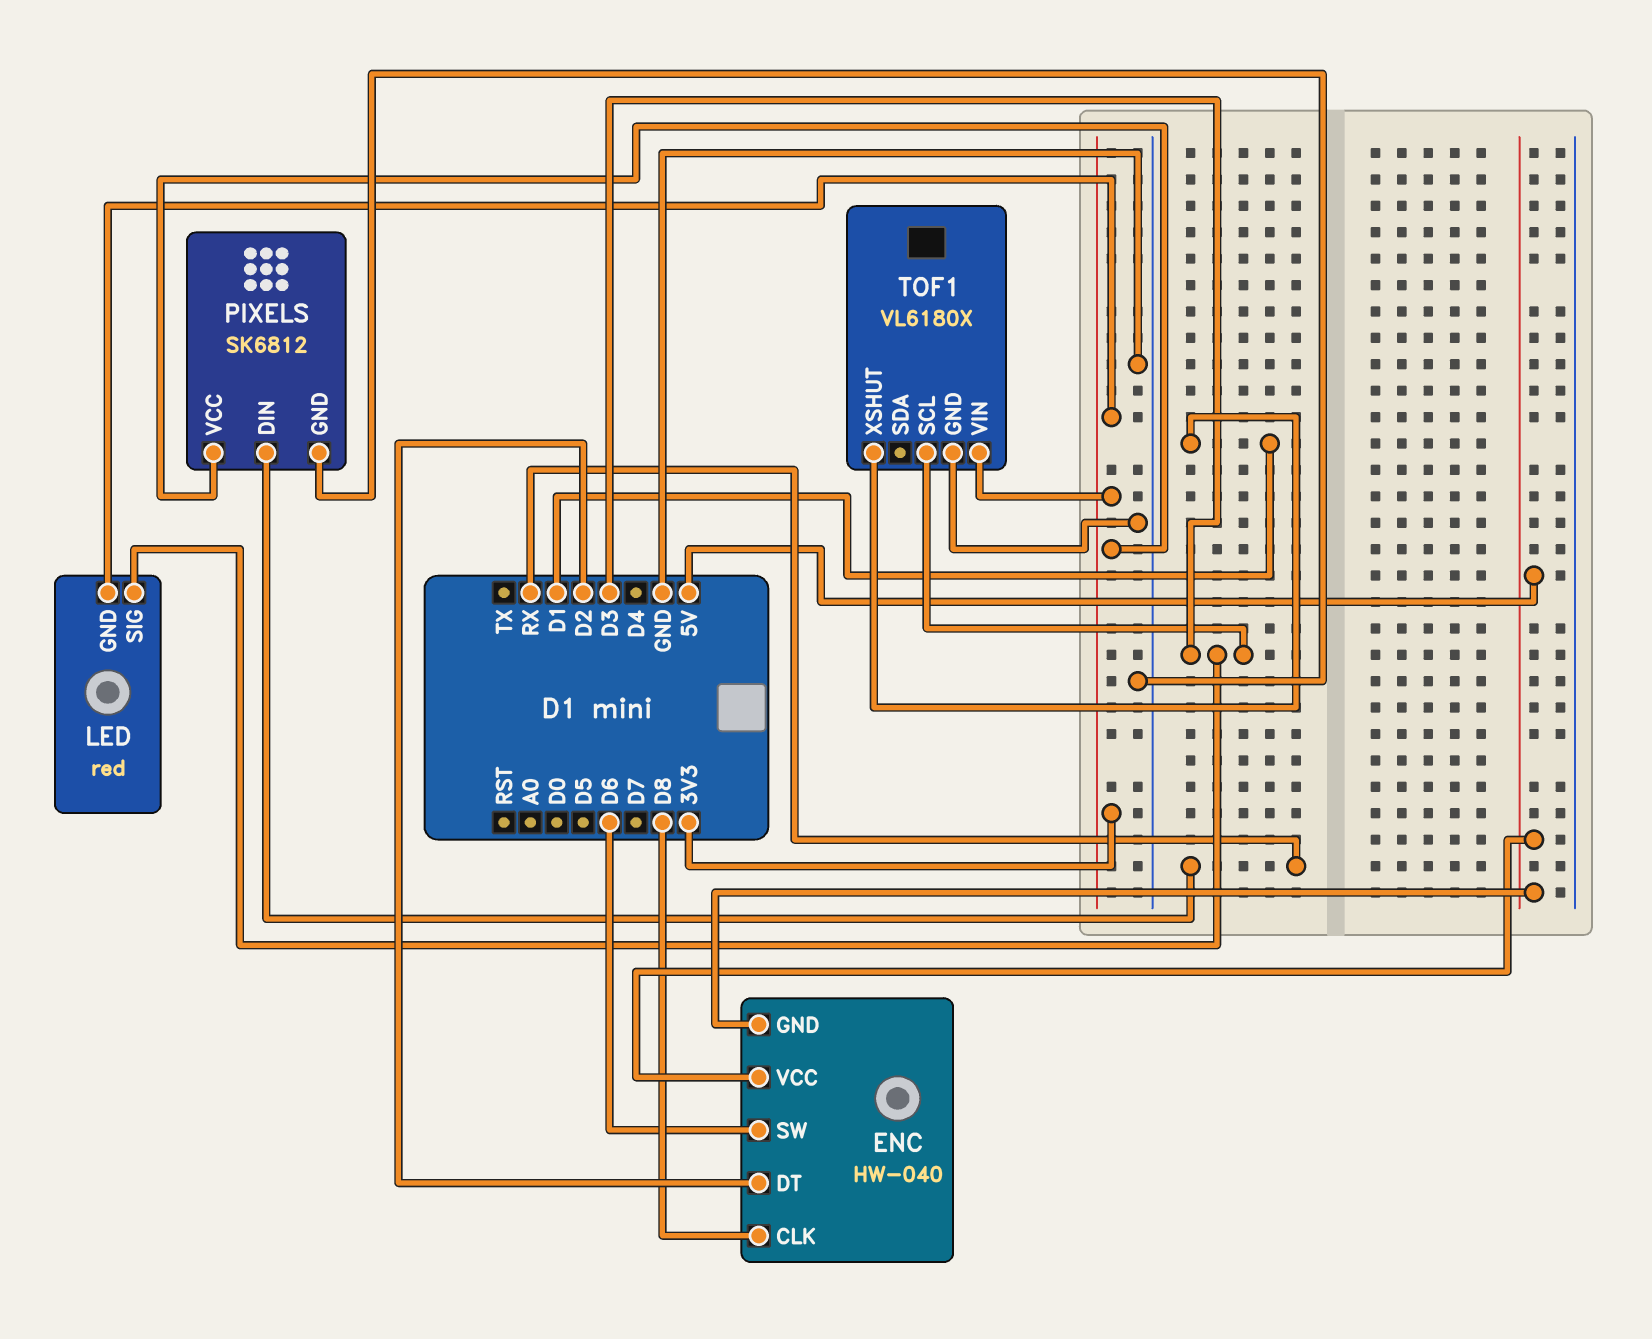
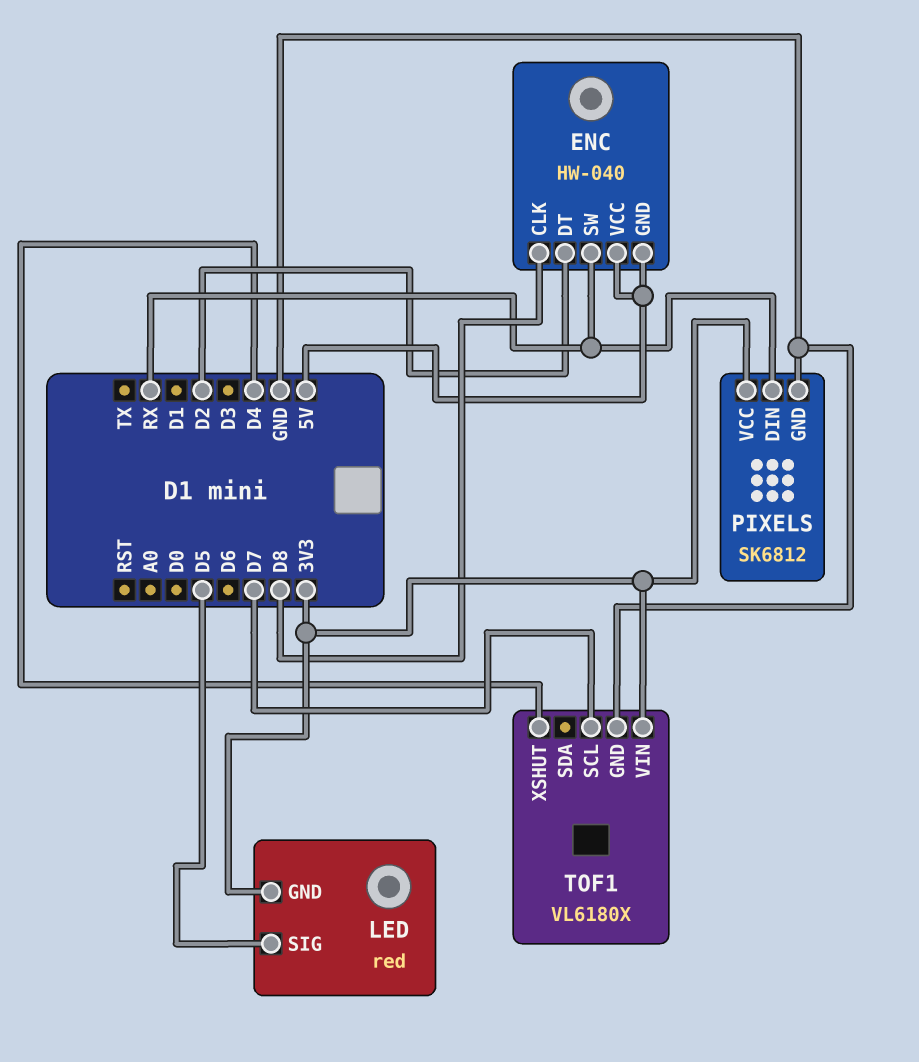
ENC pin SW: D6 -> RX
LED pin SIG: D3 -> D5
TOF1 pin SCL: D3 -> D7
TOF1 pin XSHUT: D1 -> D4

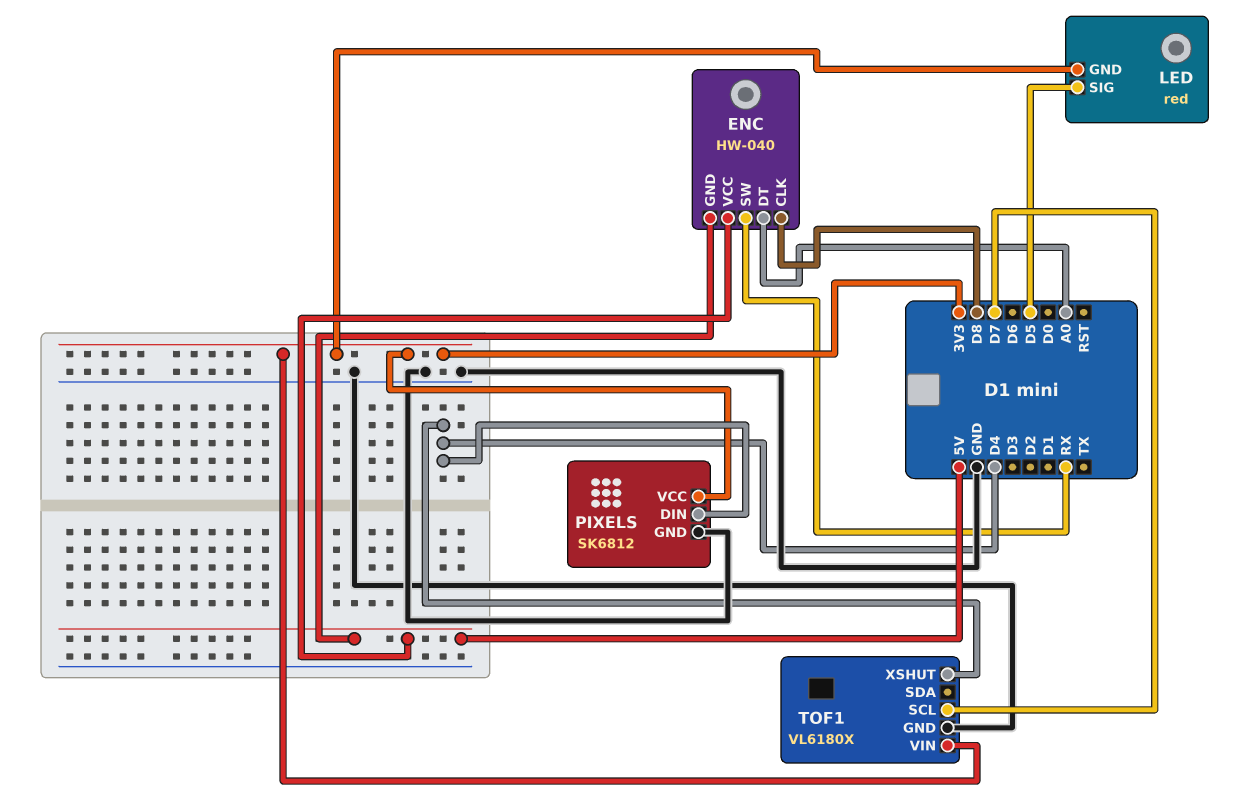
ENC pin DT: D2 -> A0
PIXELS pin DIN: RX -> D4

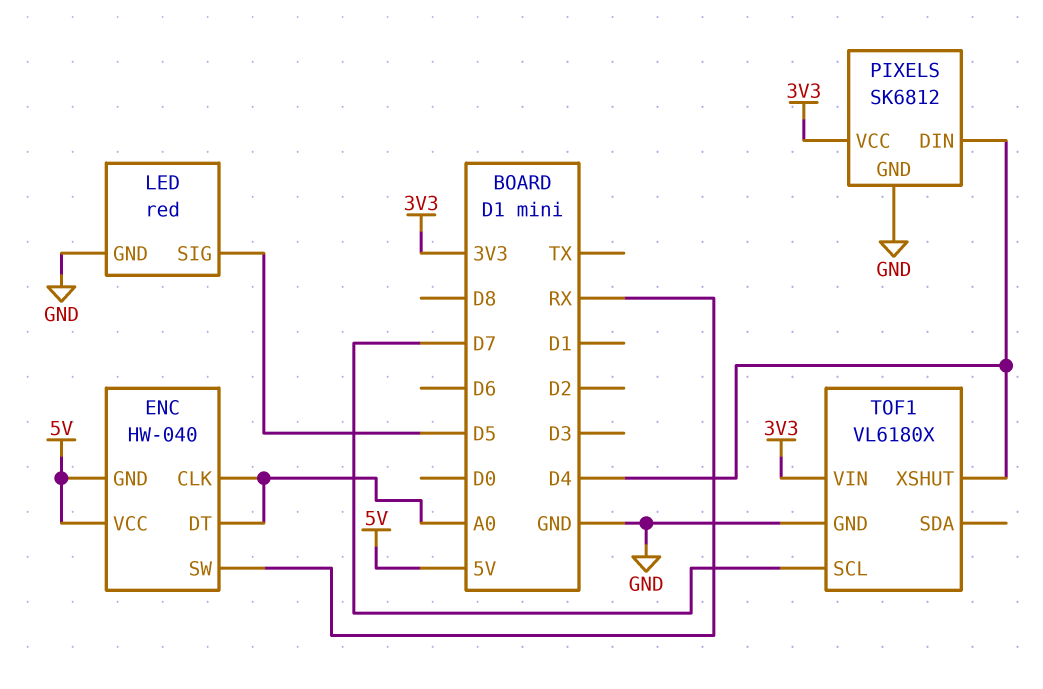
ENC pin CLK: D8 -> A0
LED pin GND: 3V3 -> GND

